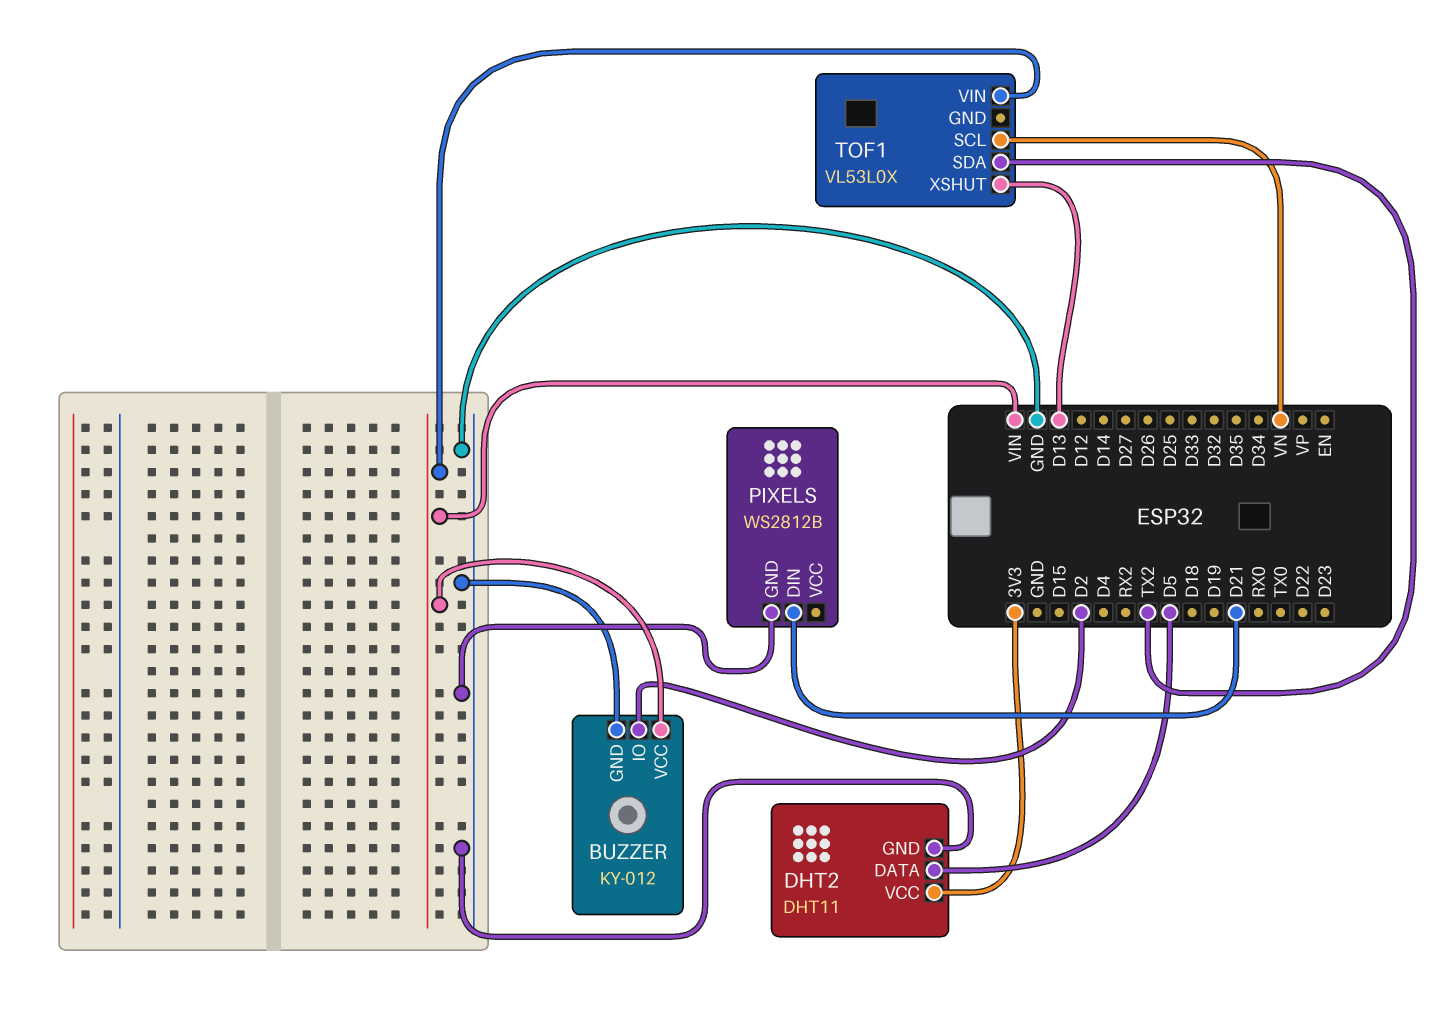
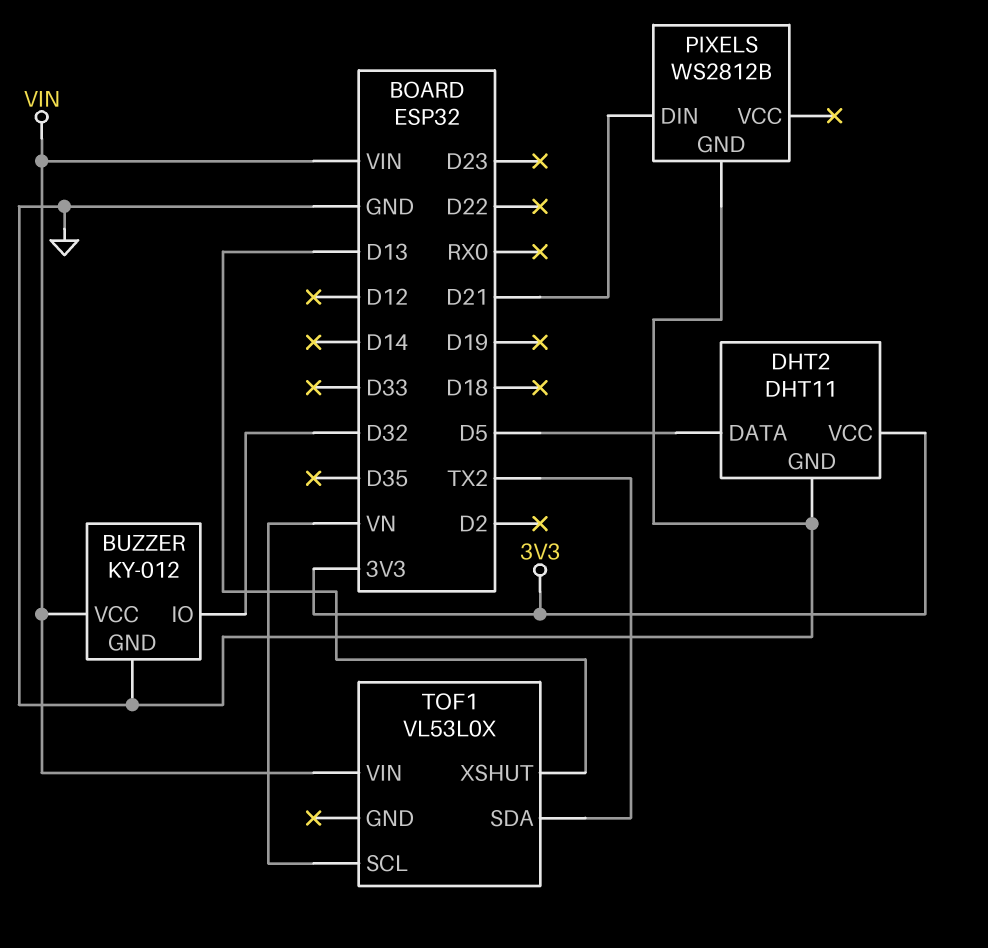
BUZZER pin IO: D2 -> D32

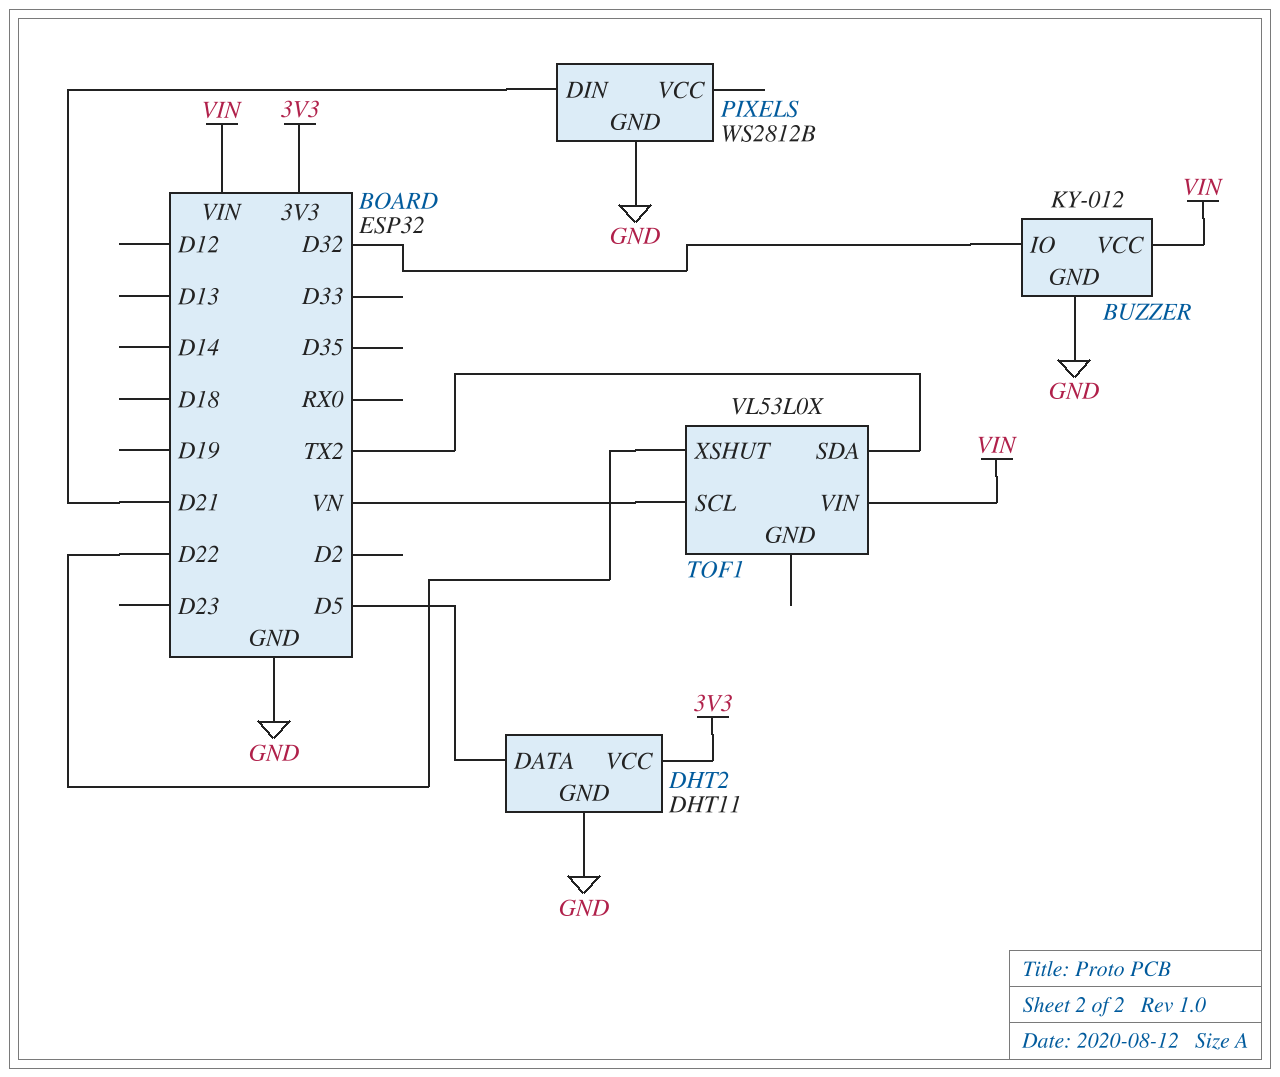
TOF1 pin XSHUT: D13 -> D22

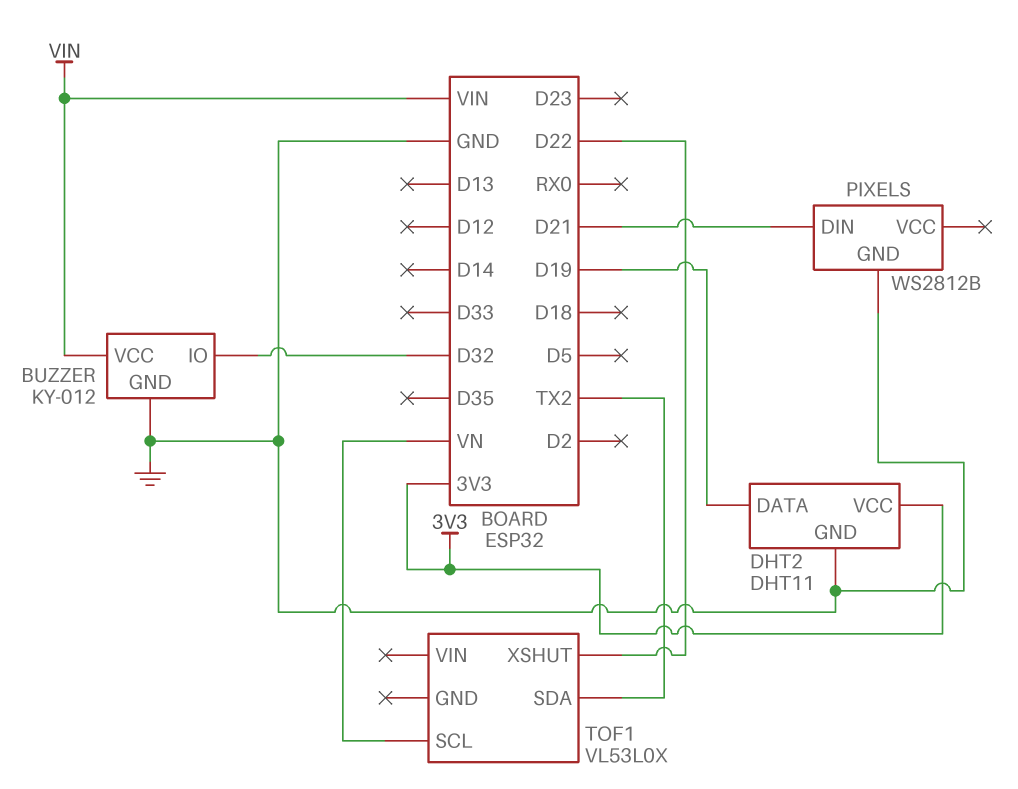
DHT2 pin DATA: D5 -> D19
TOF1 pin VIN: VIN -> none

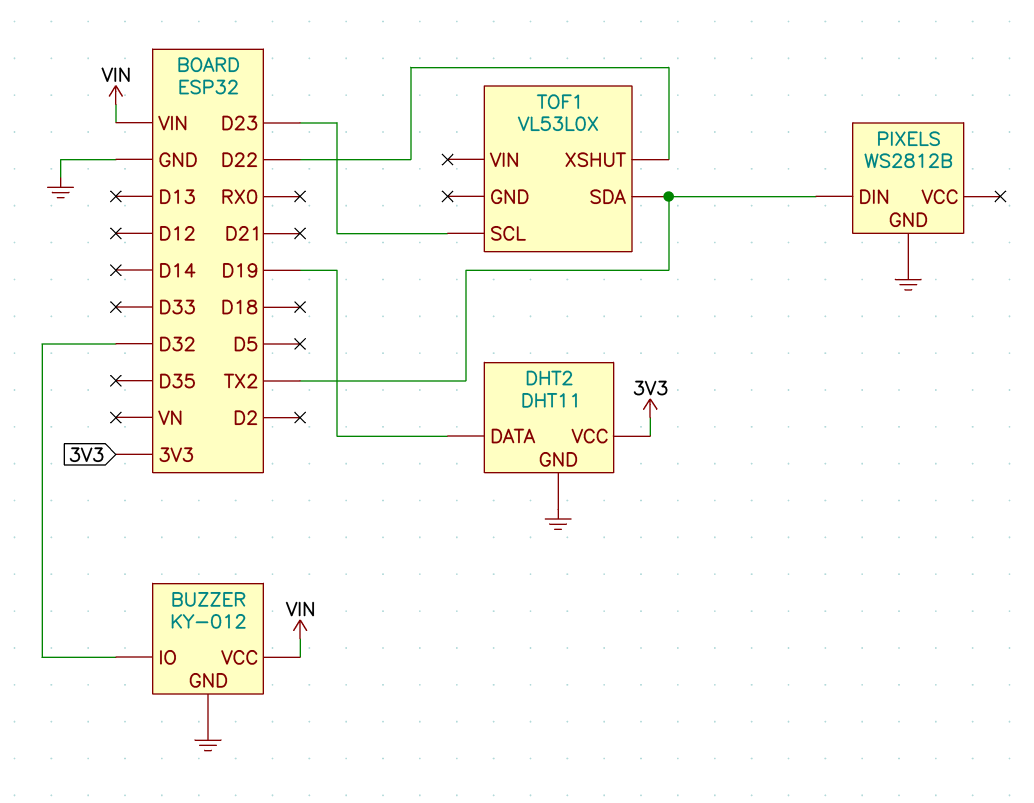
PIXELS pin DIN: D21 -> TX2
TOF1 pin SCL: VN -> D23

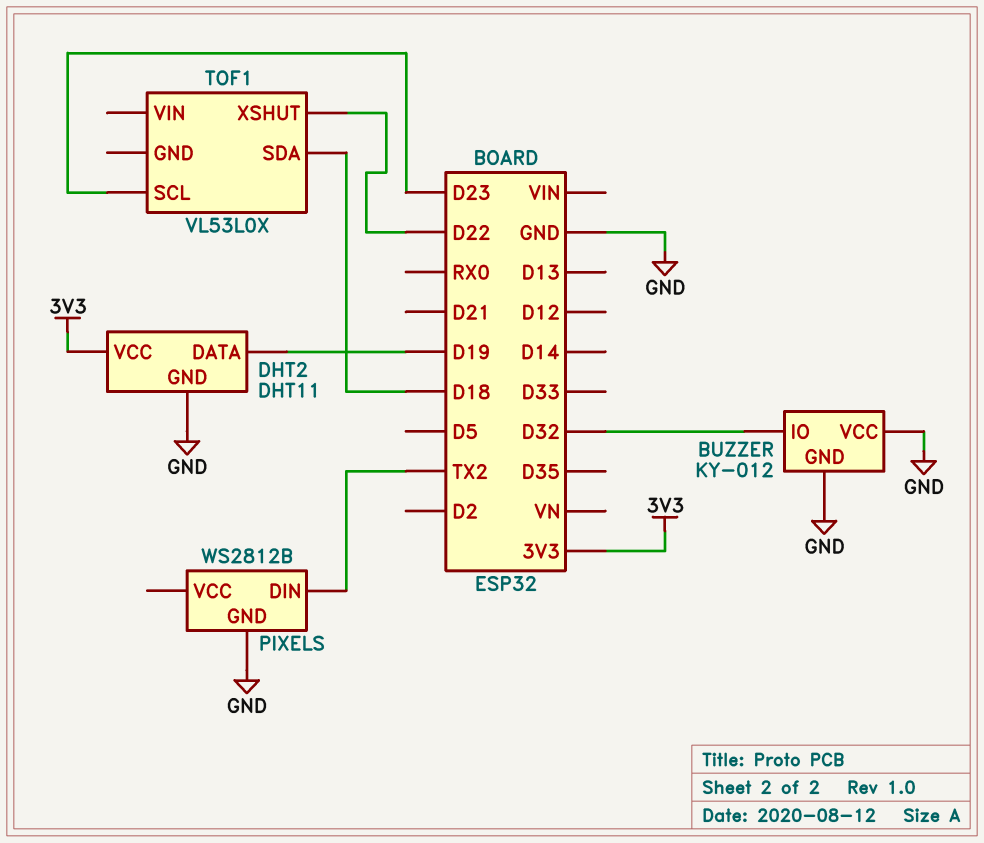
BUZZER pin VCC: VIN -> GND
TOF1 pin SDA: TX2 -> D18

